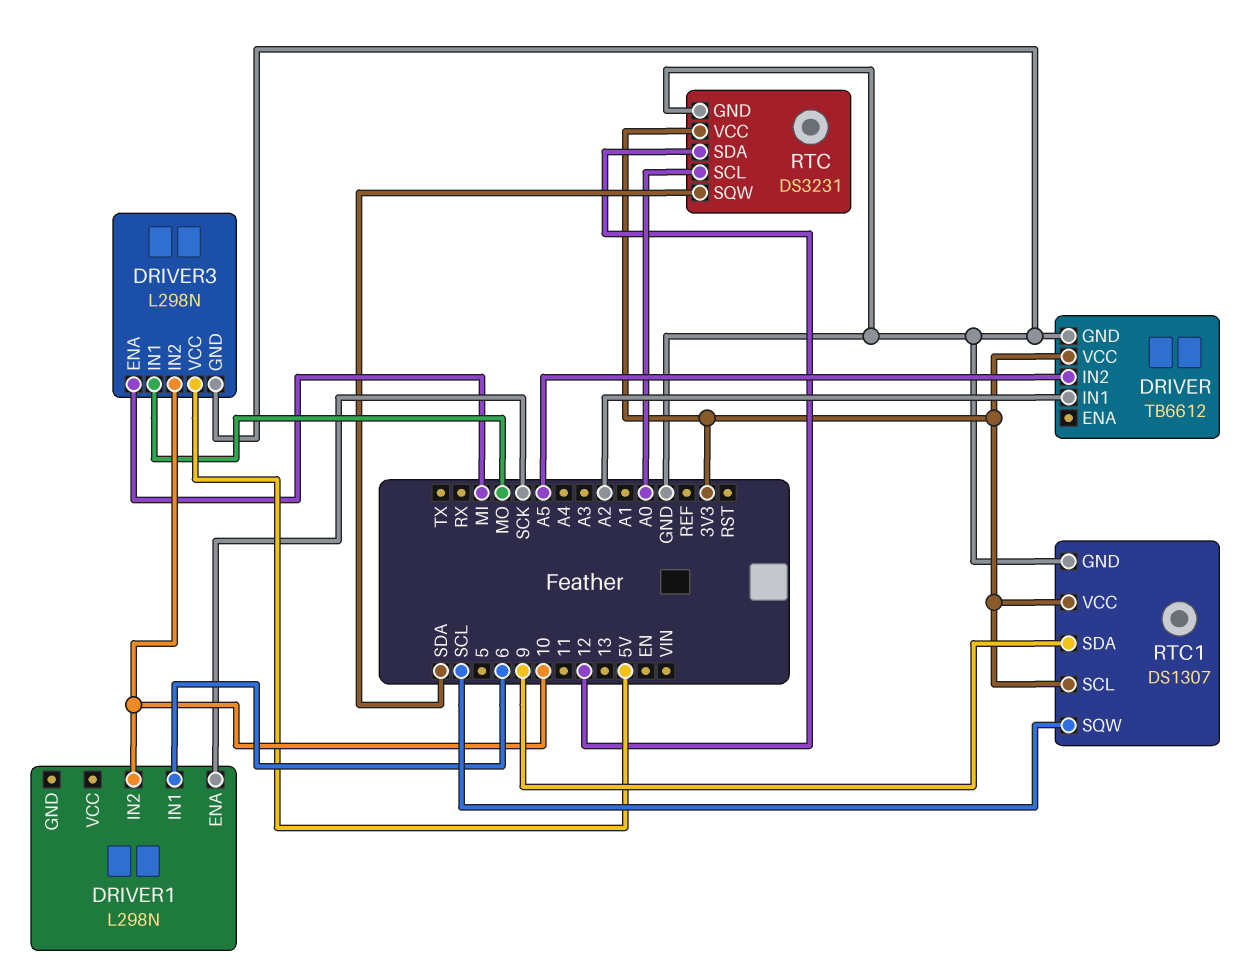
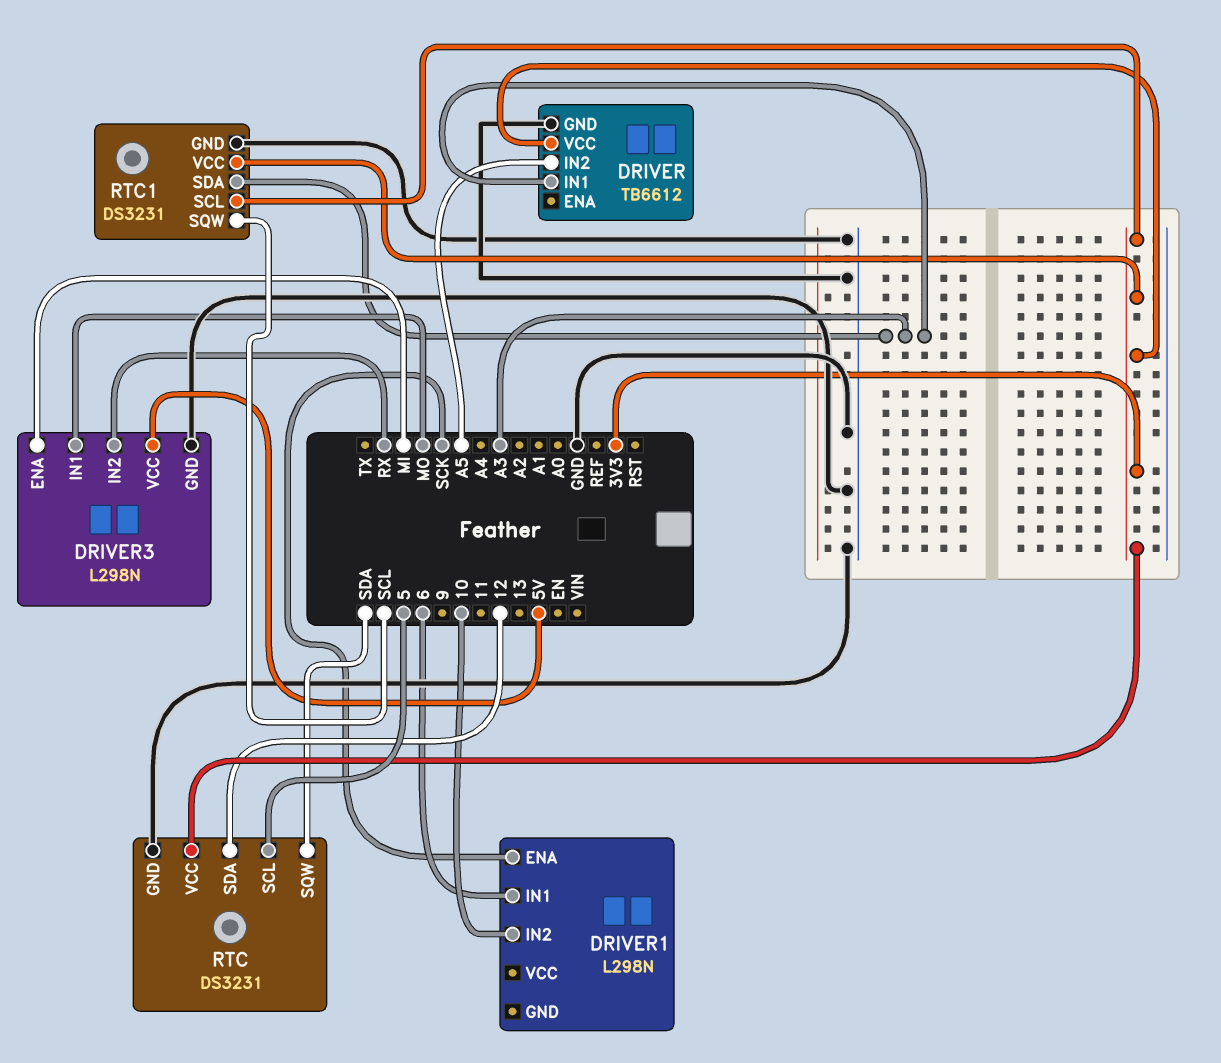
DRIVER pin IN1: A2 -> A3
DRIVER3 pin IN2: 10 -> RX
RTC pin SCL: A0 -> 5
RTC1: DS1307 -> DS3231
RTC1 pin SDA: 9 -> A3

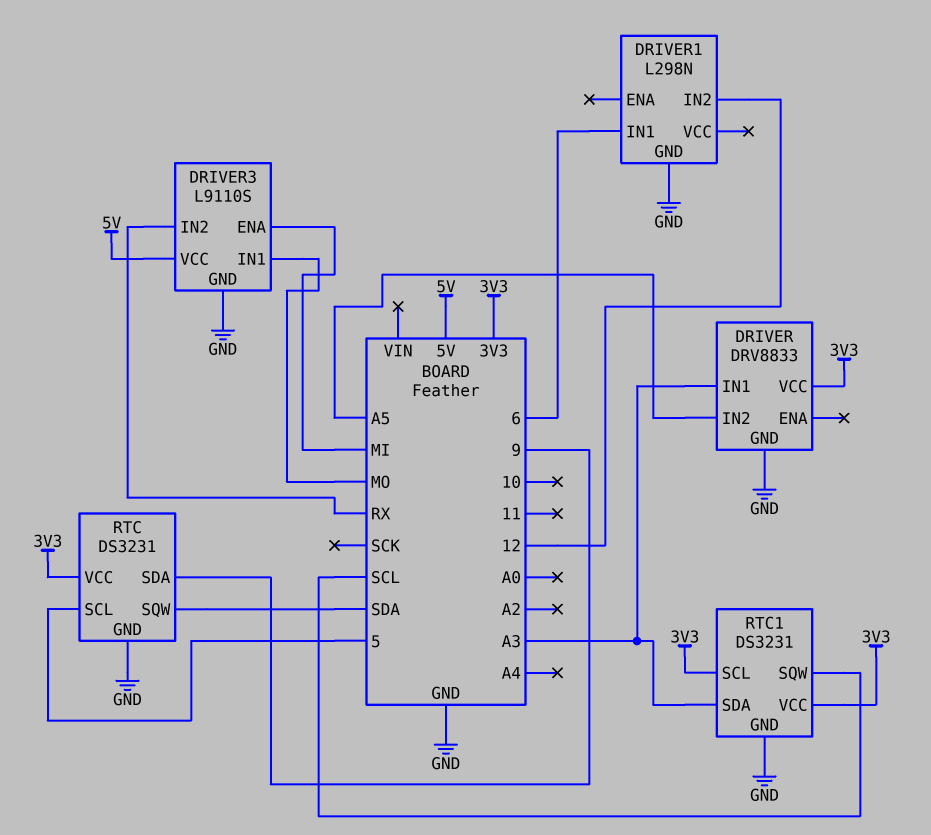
DRIVER: TB6612 -> DRV8833
DRIVER1 pin ENA: SCK -> none
DRIVER1 pin GND: none -> GND
DRIVER1 pin IN2: 10 -> 12
DRIVER3: L298N -> L9110S
RTC pin SDA: 12 -> 9

